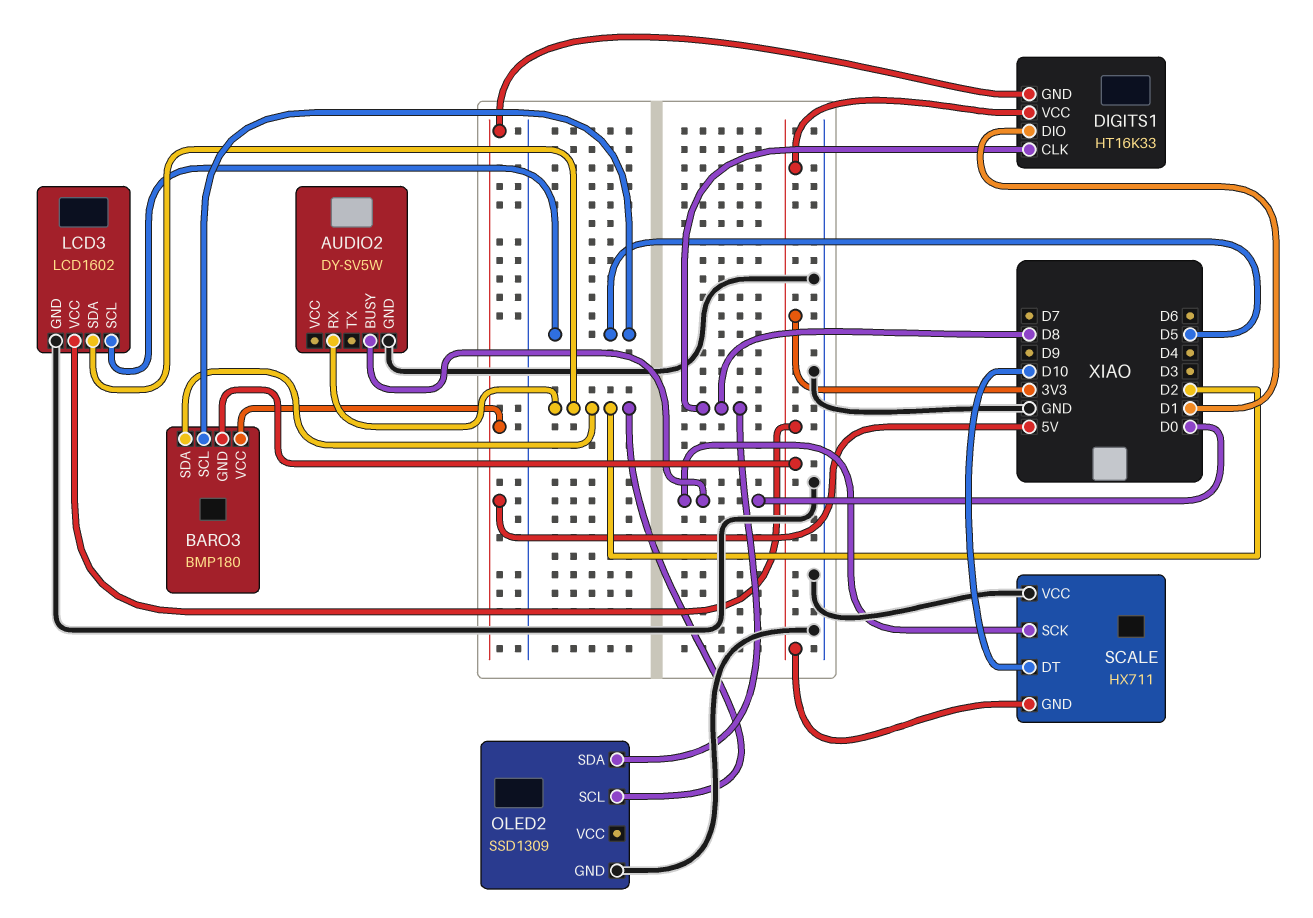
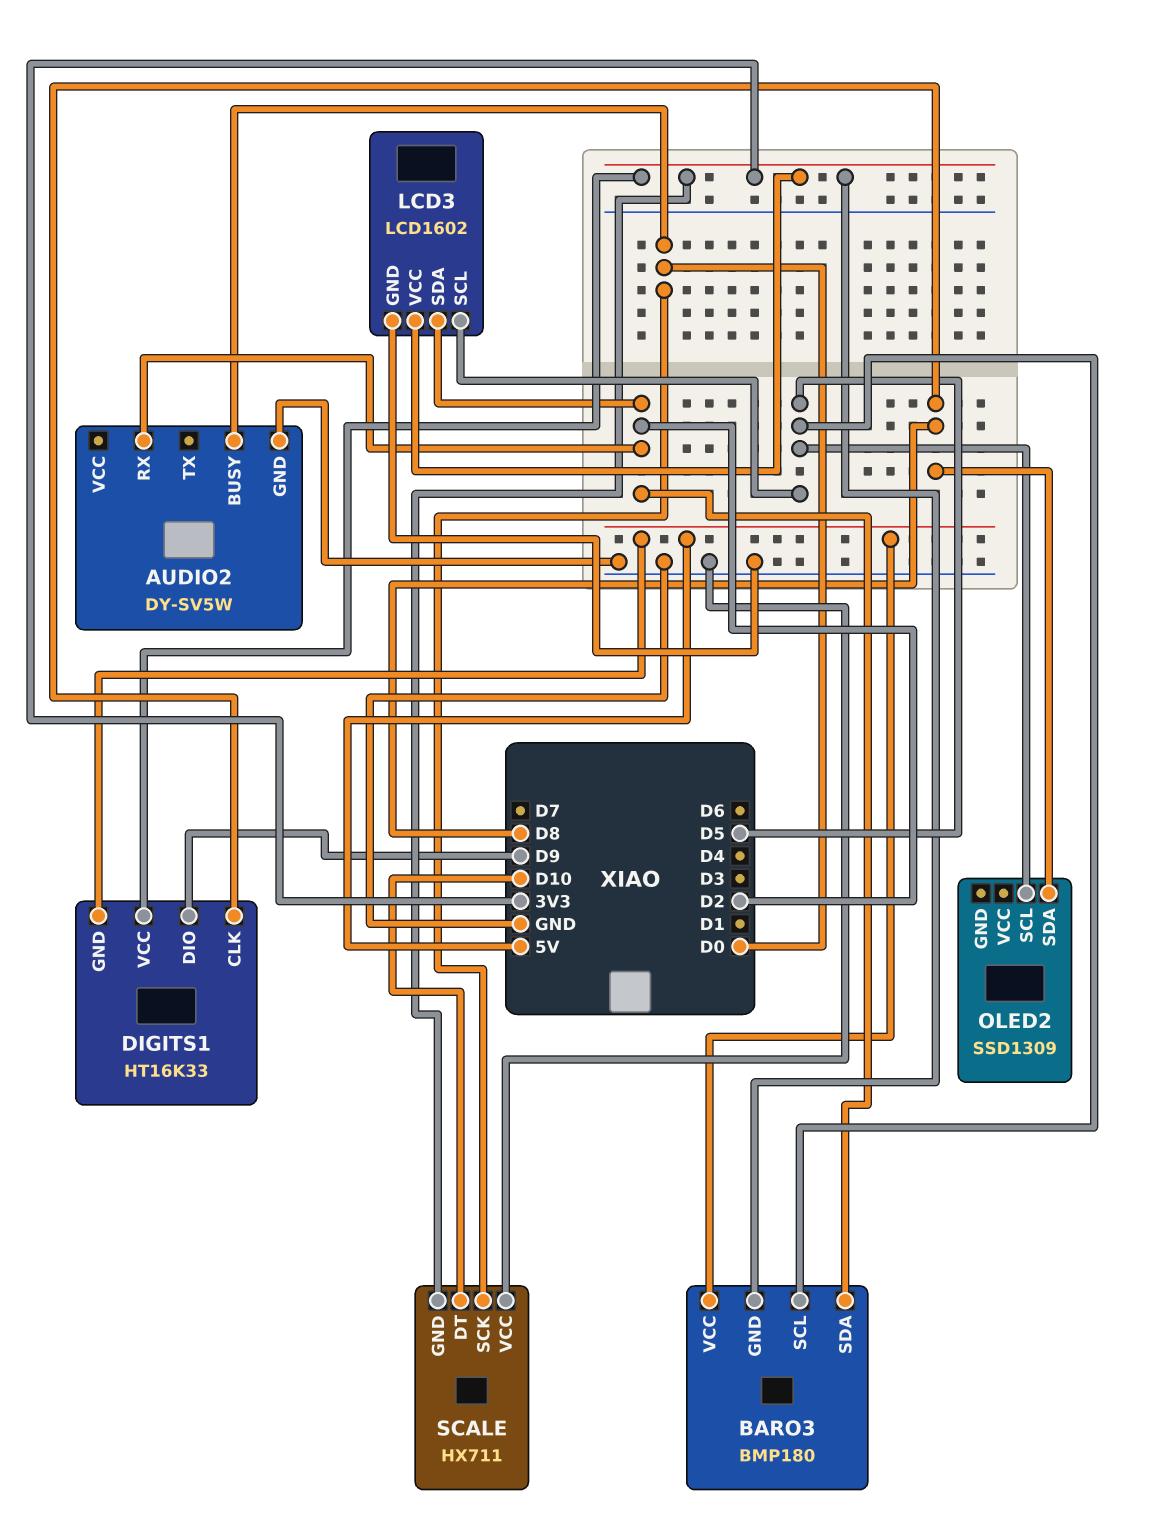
DIGITS1 pin DIO: D1 -> D9
OLED2 pin GND: GND -> none
OLED2 pin SCL: D2 -> D5

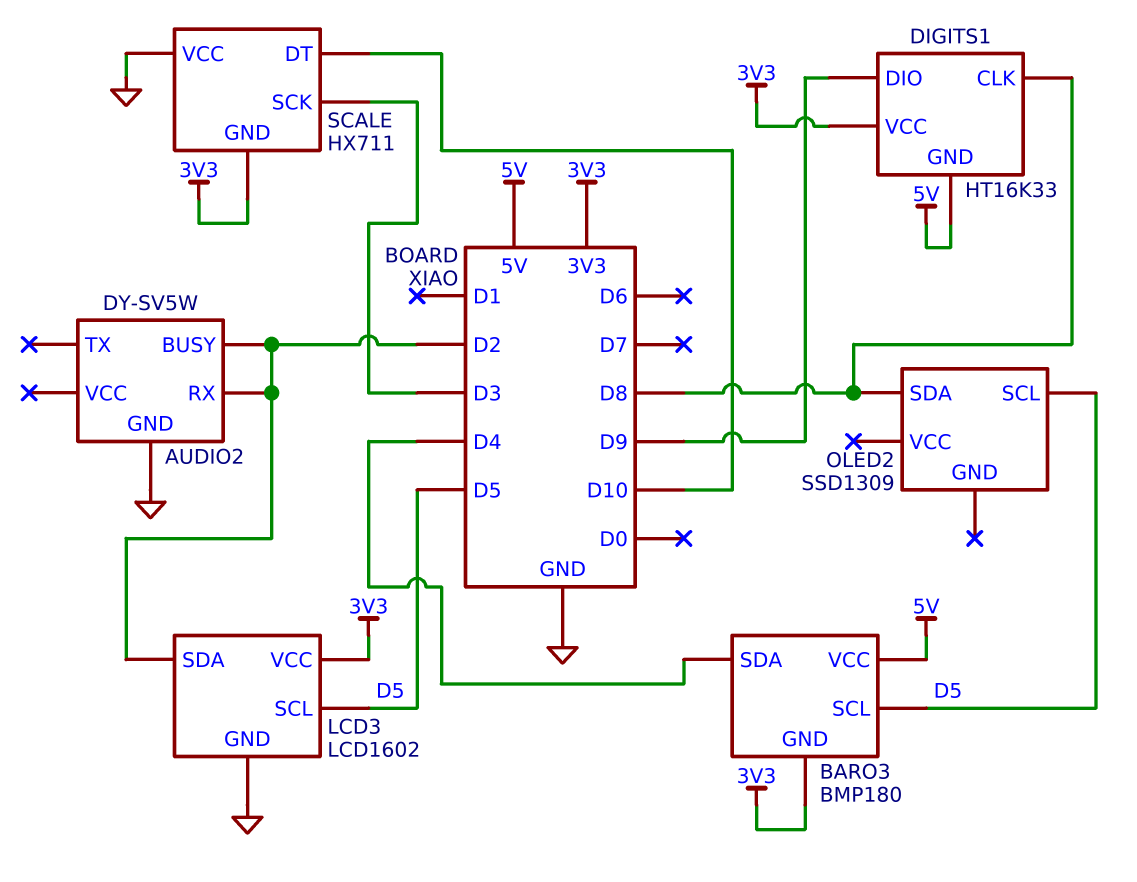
AUDIO2 pin BUSY: D0 -> D2
BARO3 pin SDA: D2 -> D4
SCALE pin SCK: D0 -> D3

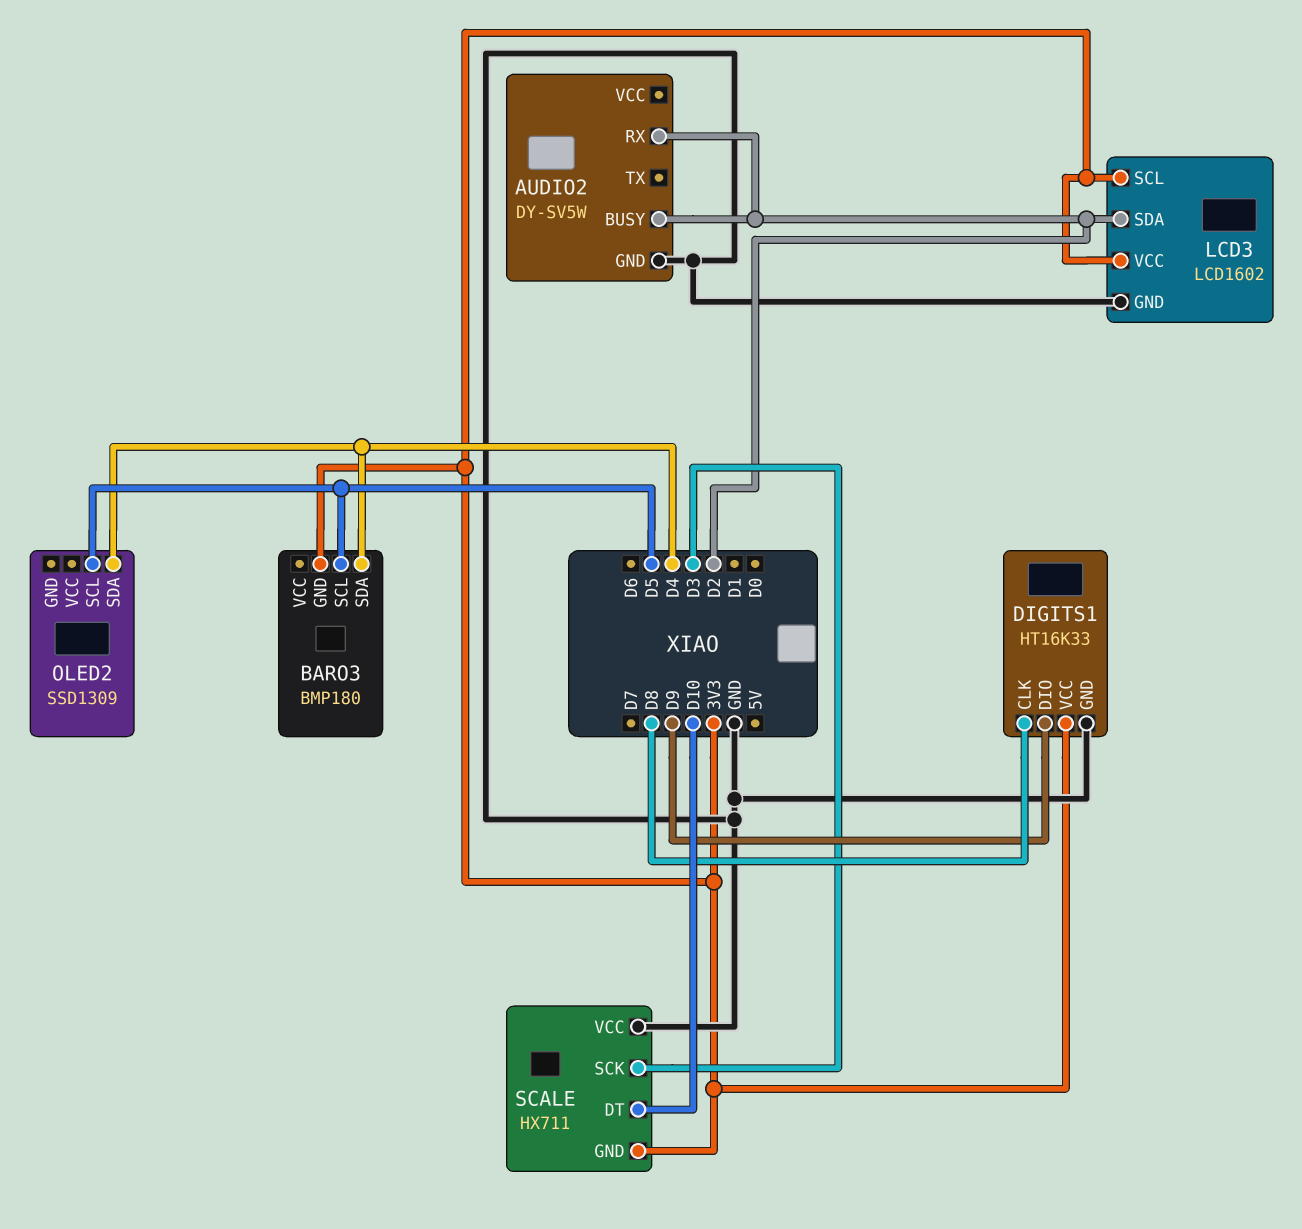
BARO3 pin VCC: 5V -> none
DIGITS1 pin GND: 5V -> GND
LCD3 pin SCL: D5 -> 3V3
OLED2 pin SDA: D8 -> D4

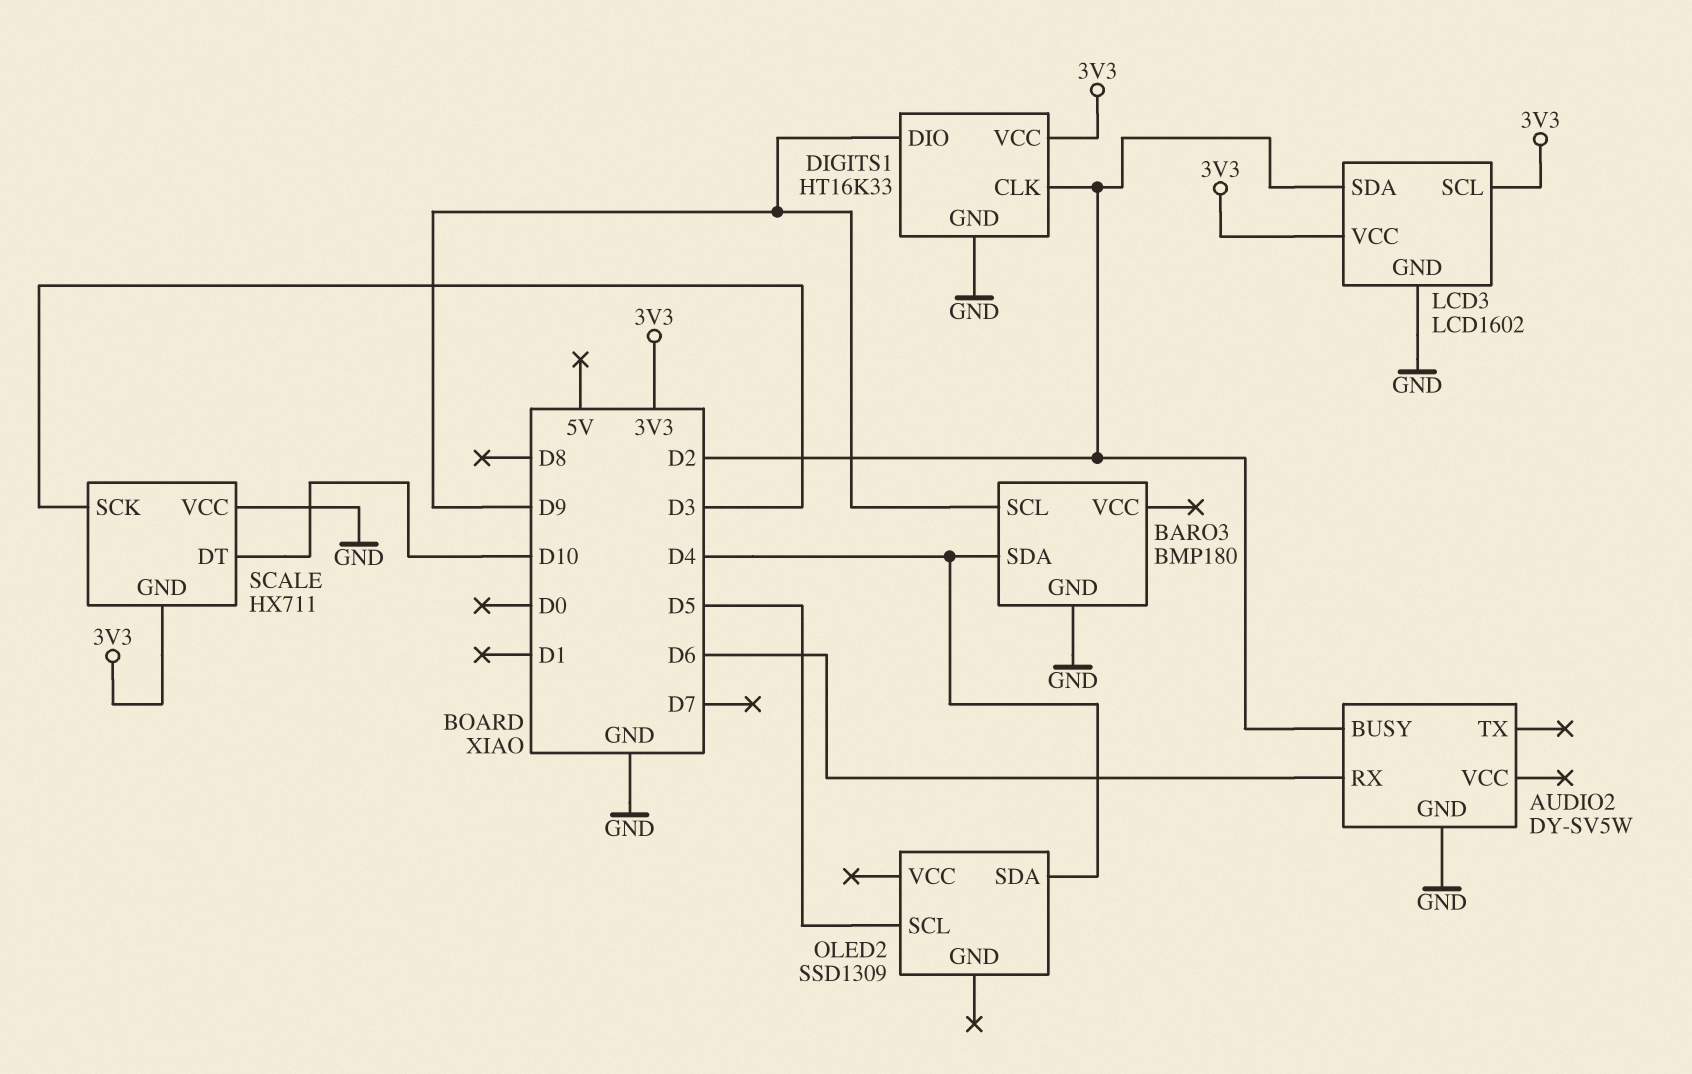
AUDIO2 pin RX: D2 -> D6
BARO3 pin GND: 3V3 -> GND
BARO3 pin SCL: D5 -> D9
DIGITS1 pin CLK: D8 -> D2

